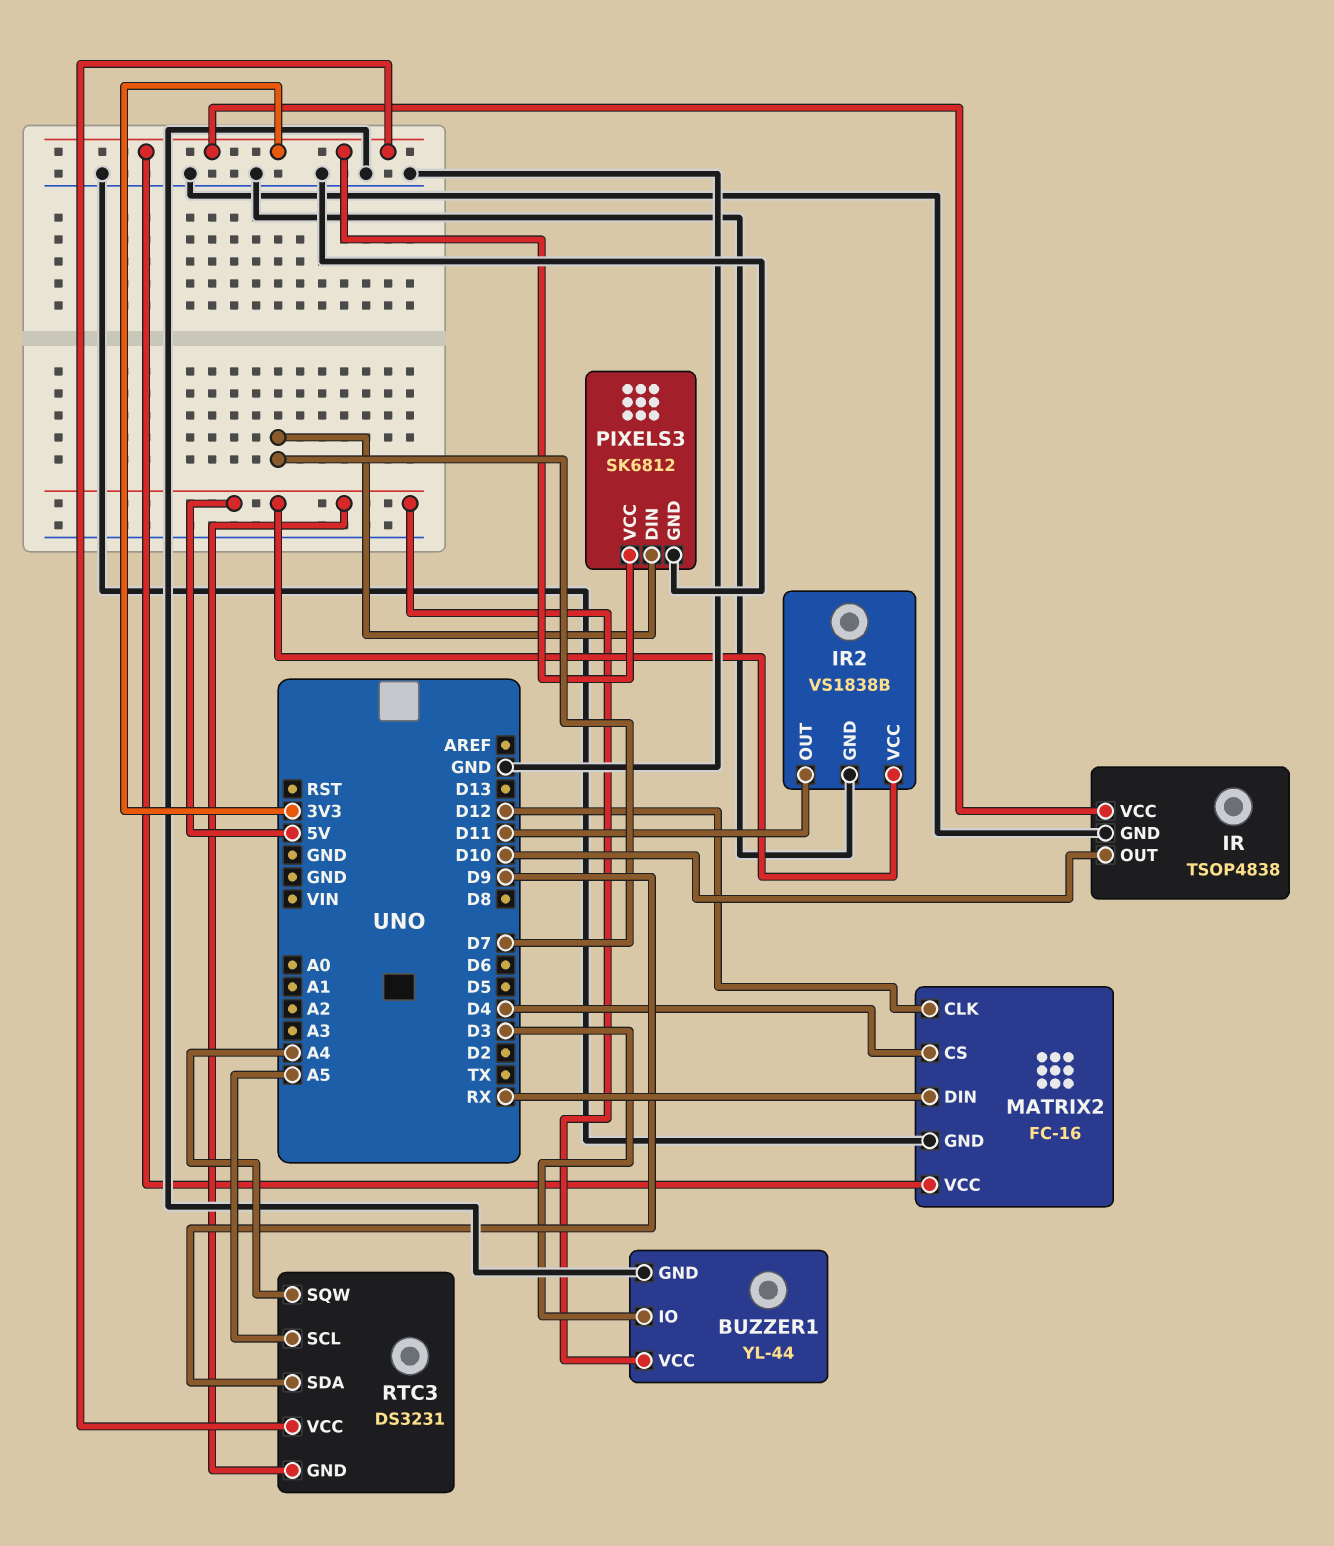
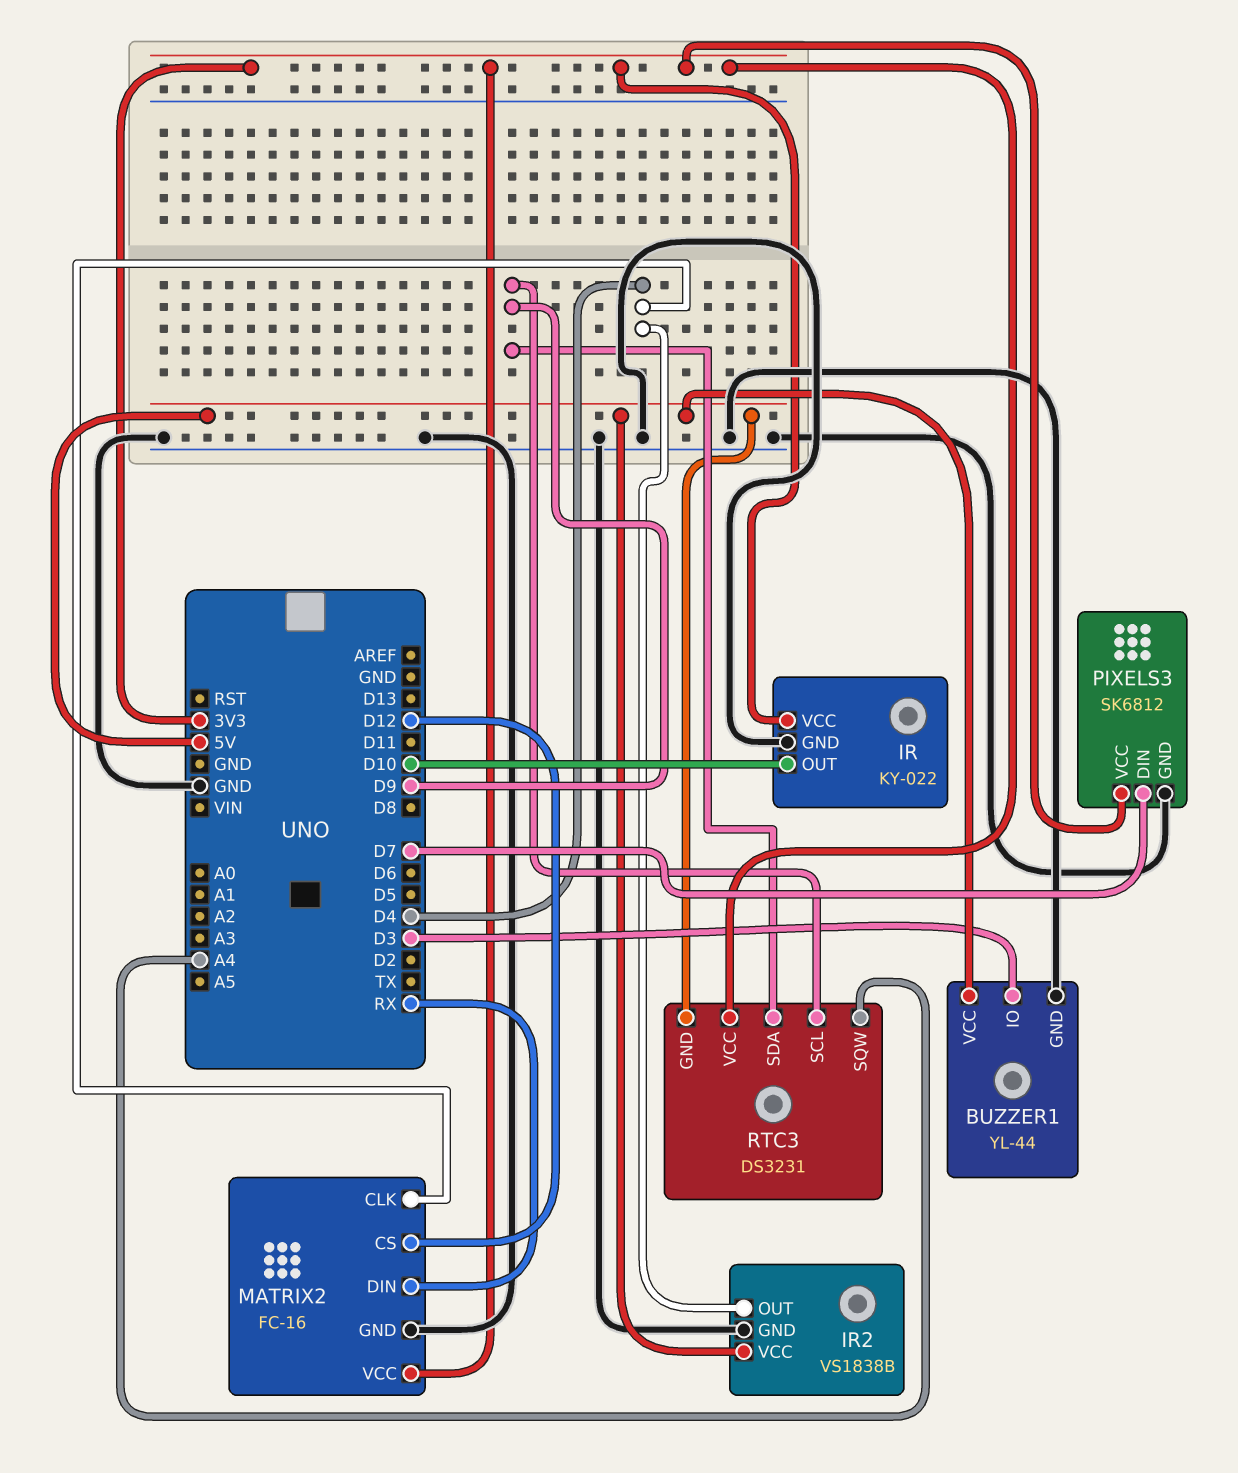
IR: TSOP4838 -> KY-022
IR2 pin OUT: D11 -> D4
MATRIX2 pin CLK: D12 -> D4
MATRIX2 pin CS: D4 -> D12
RTC3 pin SCL: A5 -> D9

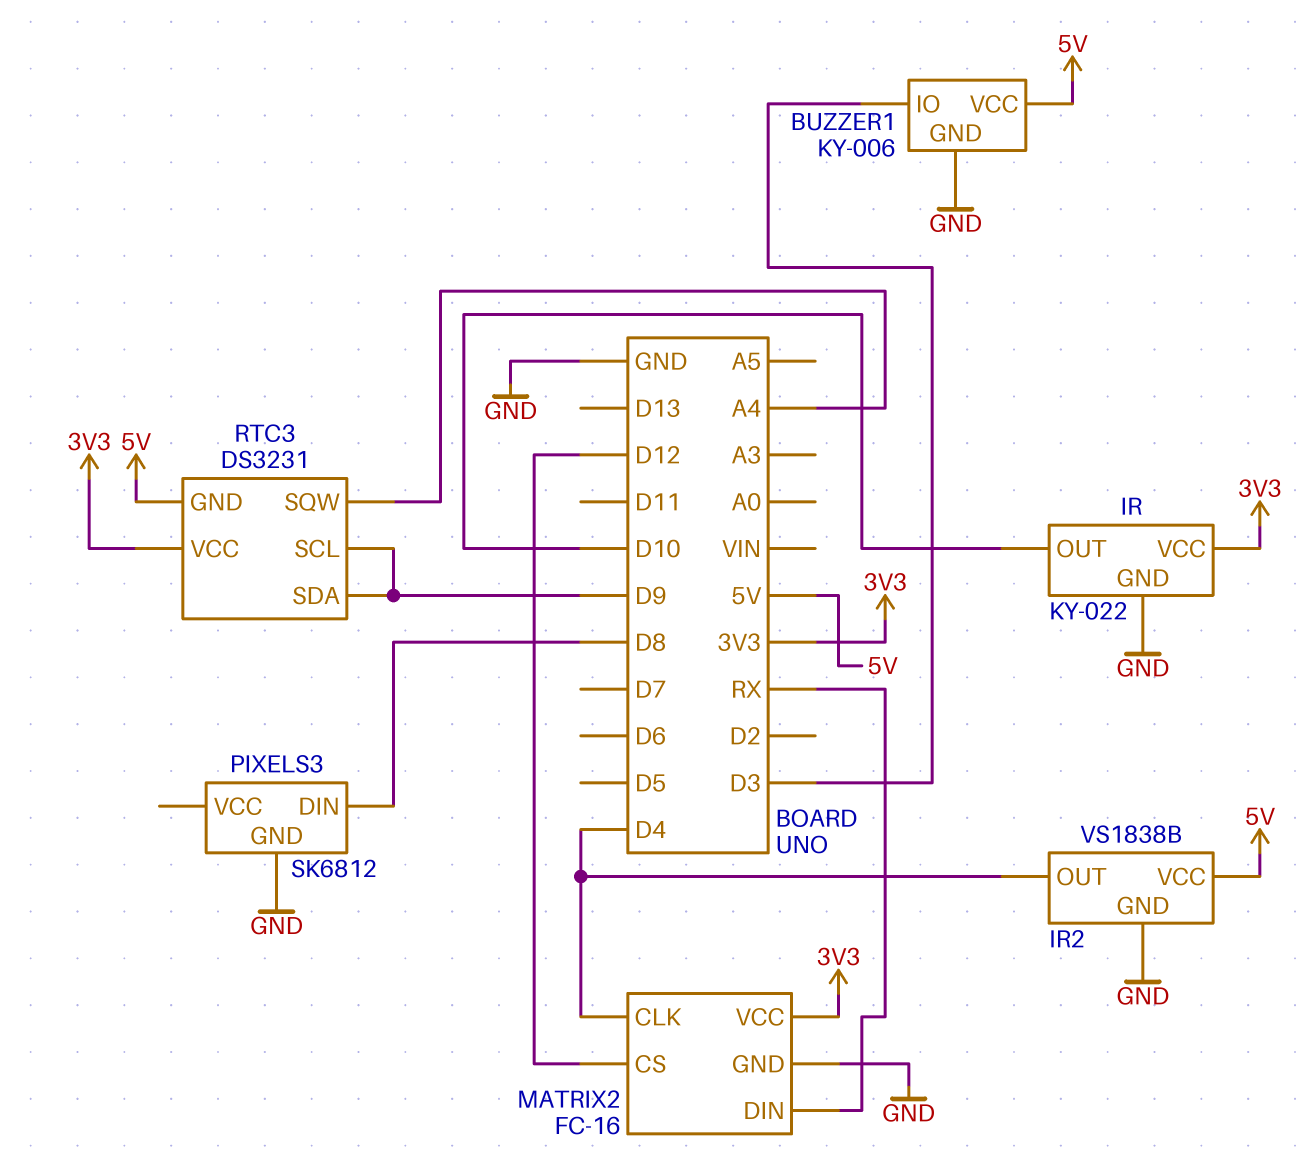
BUZZER1: YL-44 -> KY-006
PIXELS3 pin DIN: D7 -> D8
PIXELS3 pin VCC: 3V3 -> none

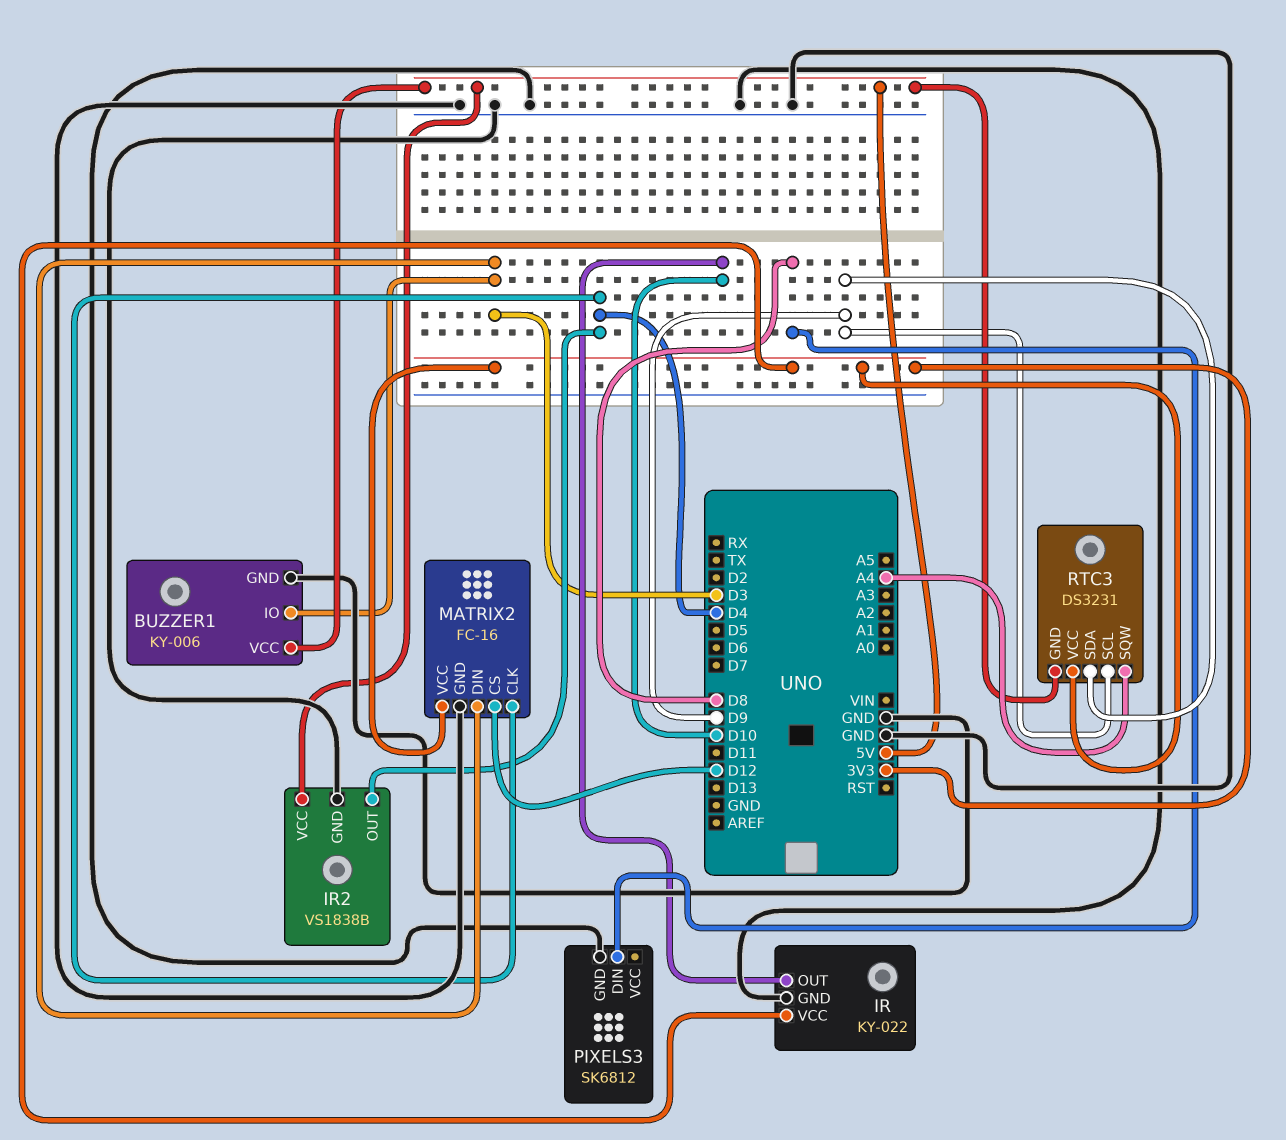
MATRIX2 pin DIN: RX -> D3

